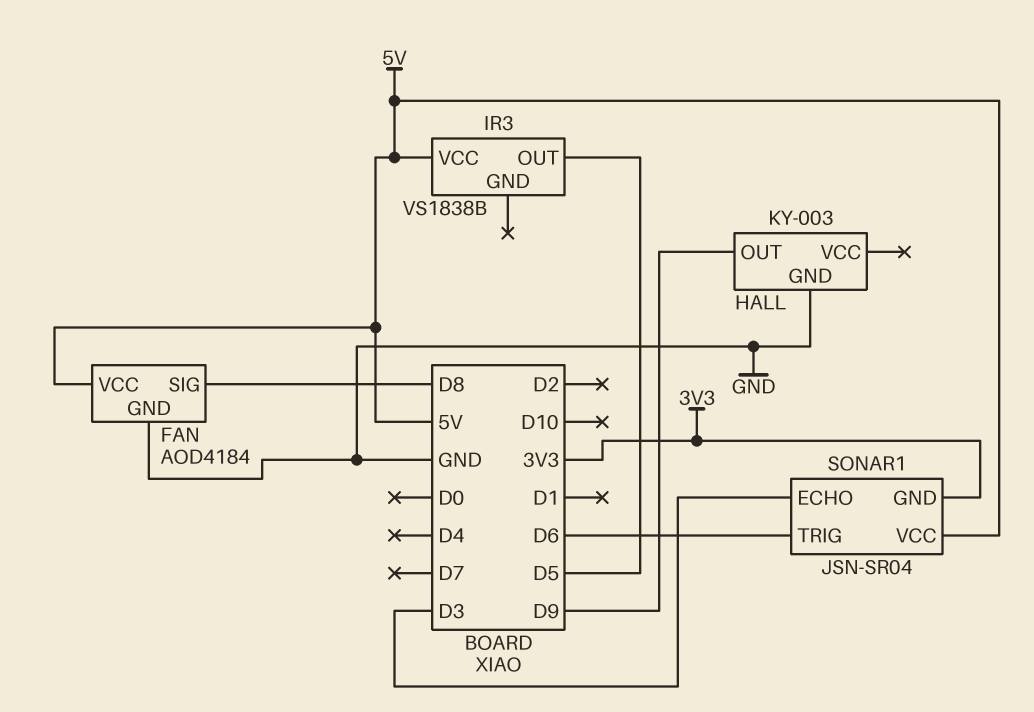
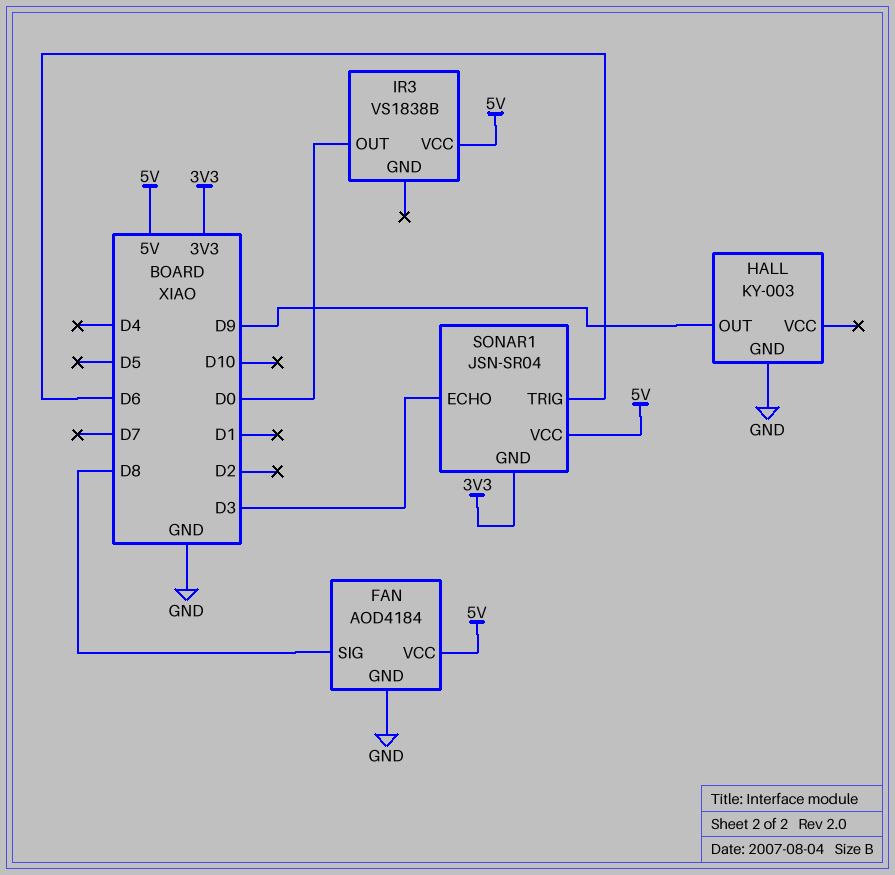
IR3 pin OUT: D5 -> D0

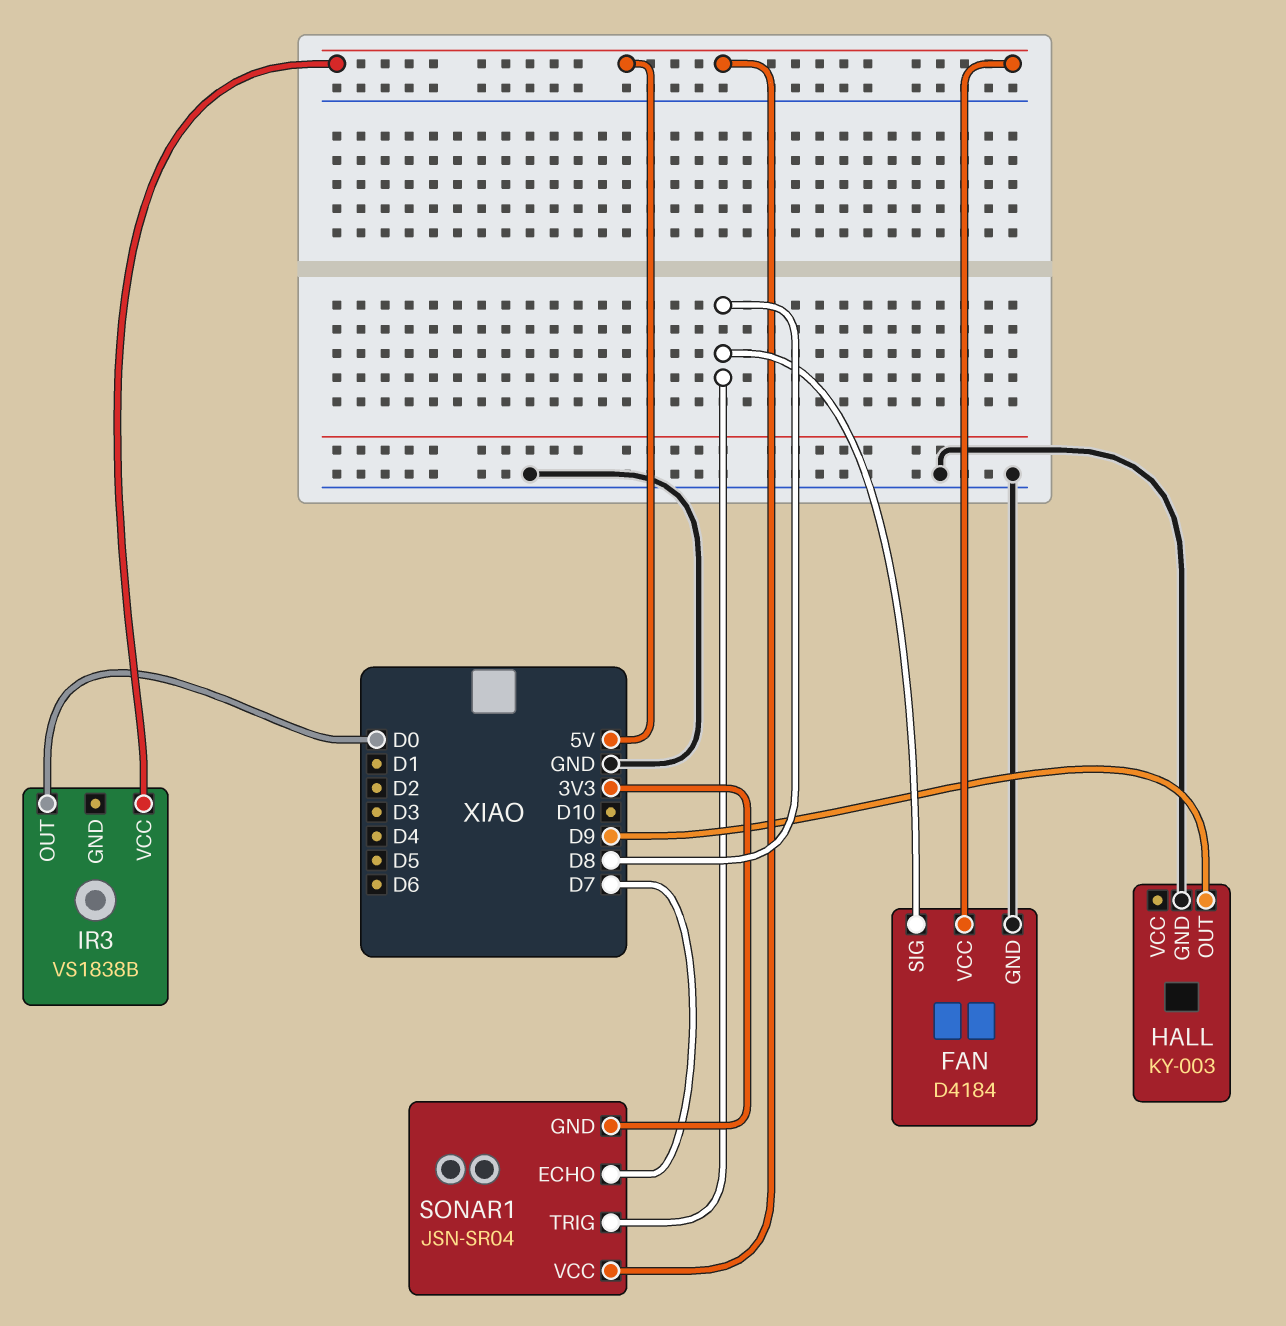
FAN: AOD4184 -> D4184
SONAR1 pin ECHO: D3 -> D7
SONAR1 pin TRIG: D6 -> D8

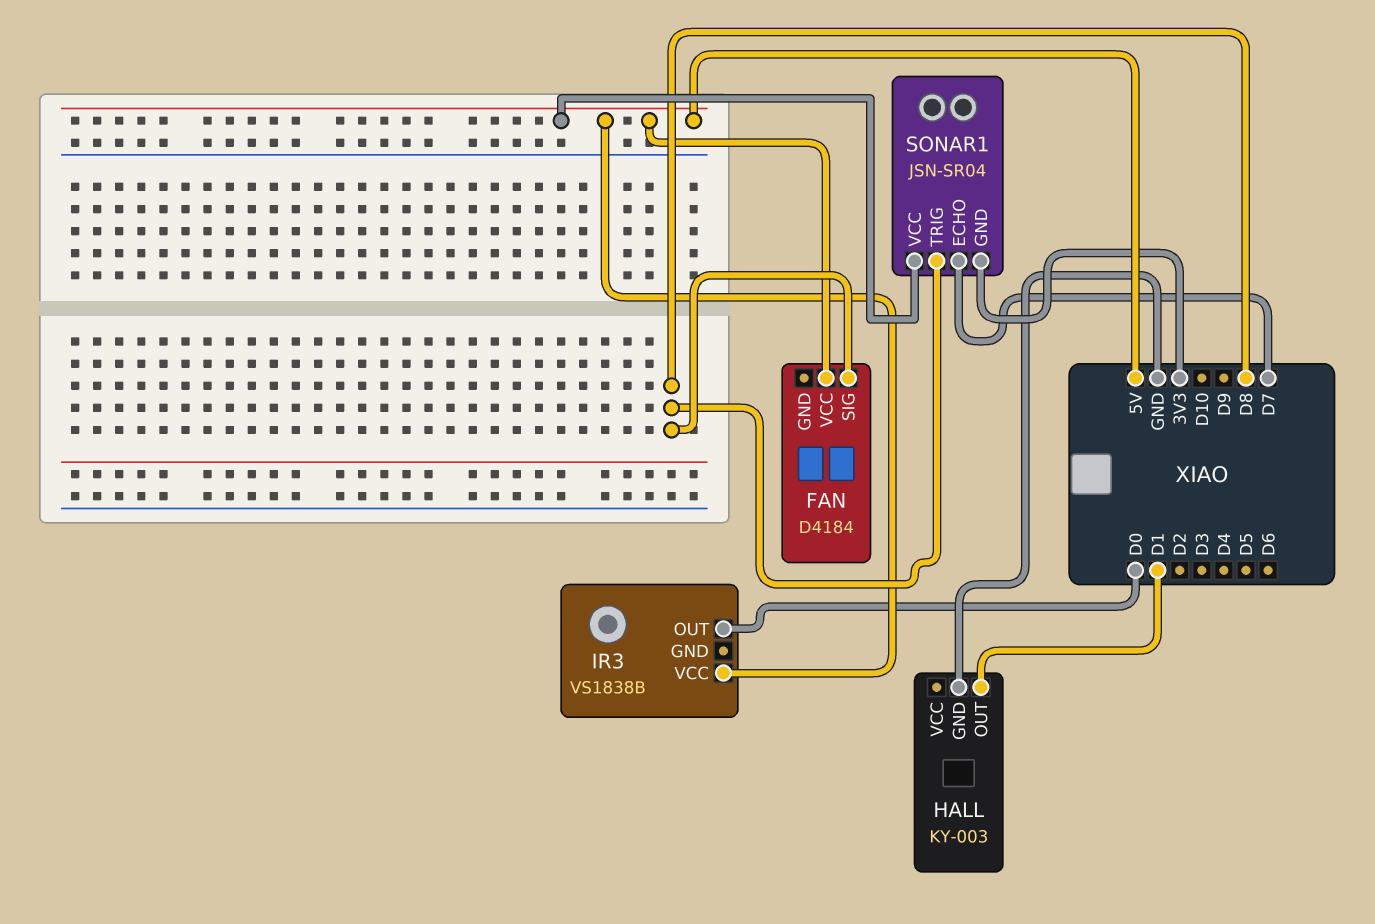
FAN pin GND: GND -> none
HALL pin OUT: D9 -> D1

